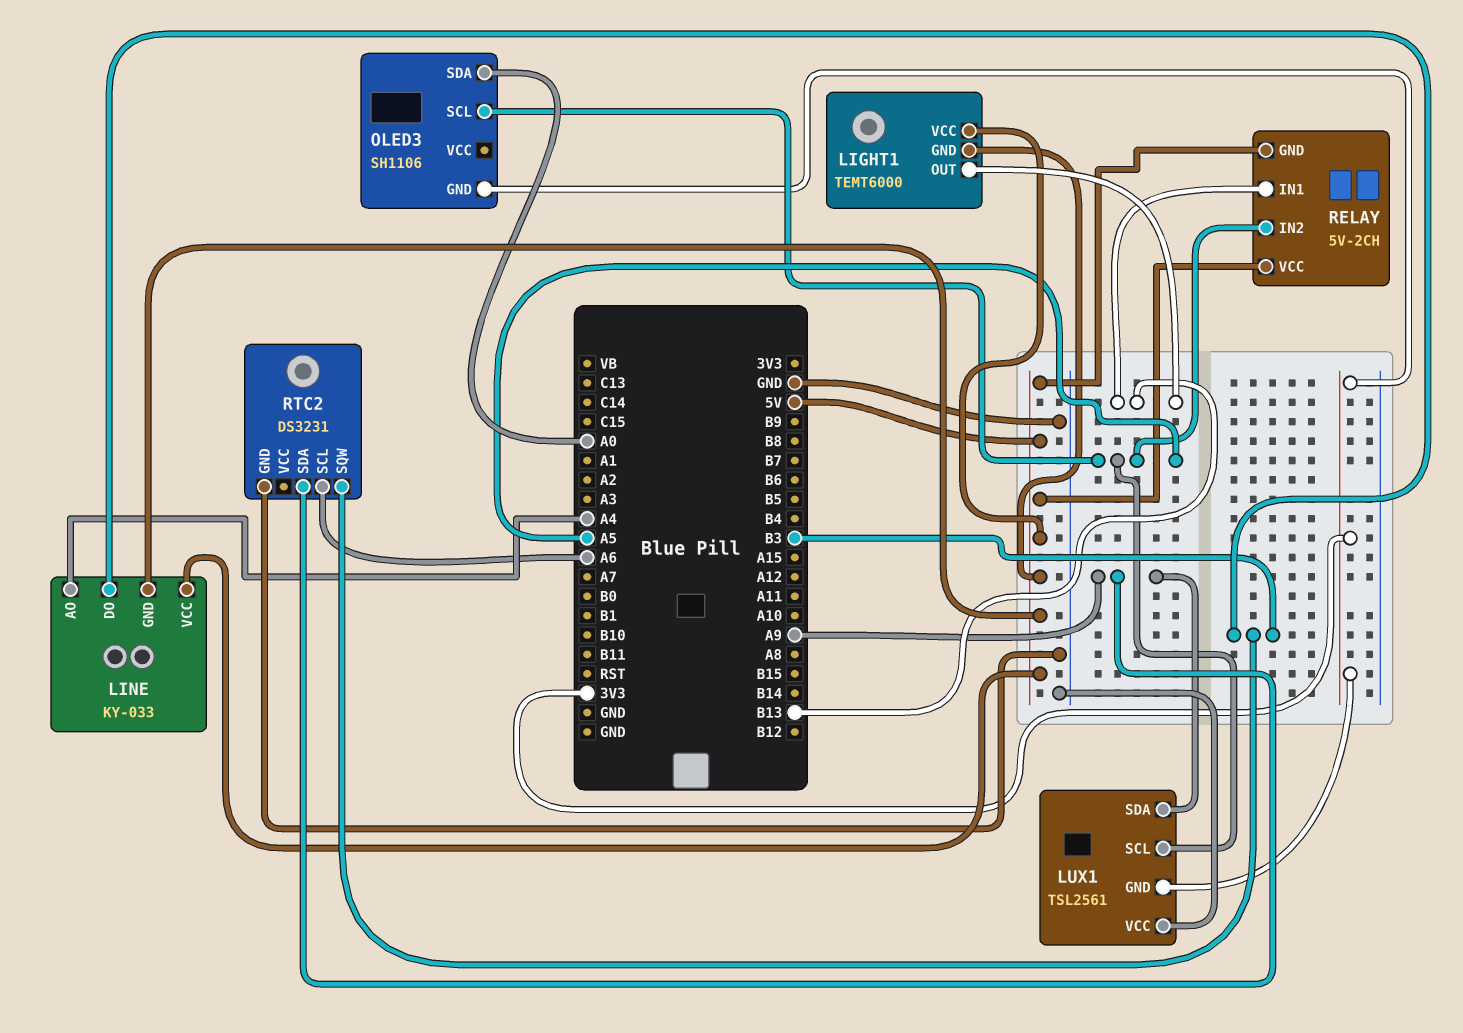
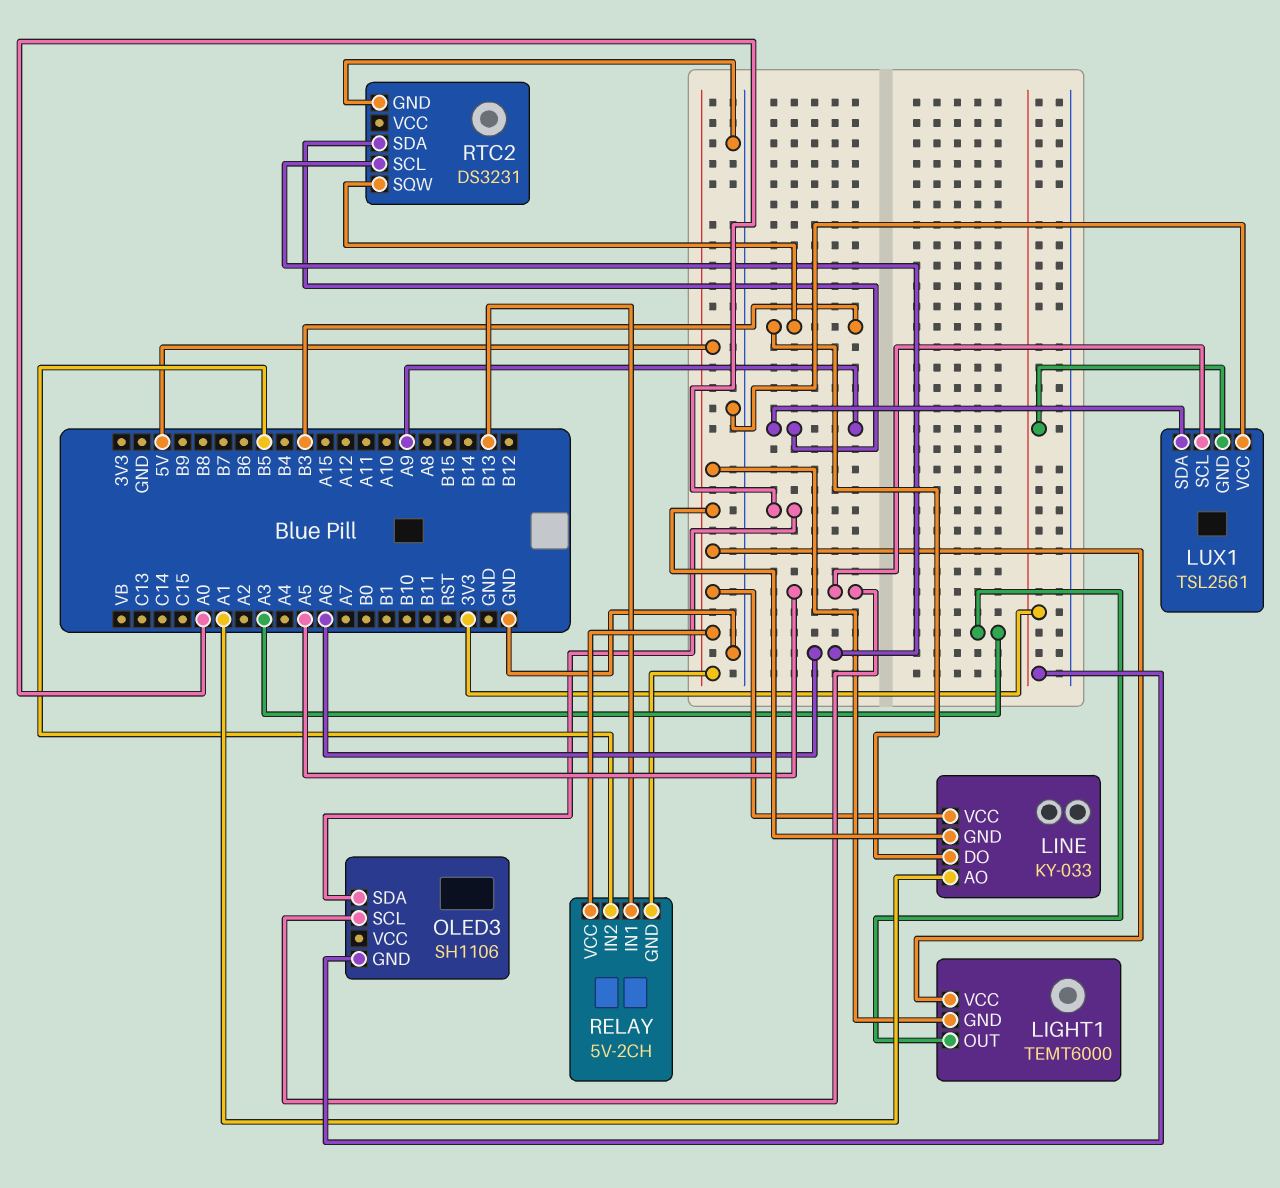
LIGHT1 pin OUT: B13 -> A3
LINE pin AO: A4 -> A1
RELAY pin IN2: A5 -> B5

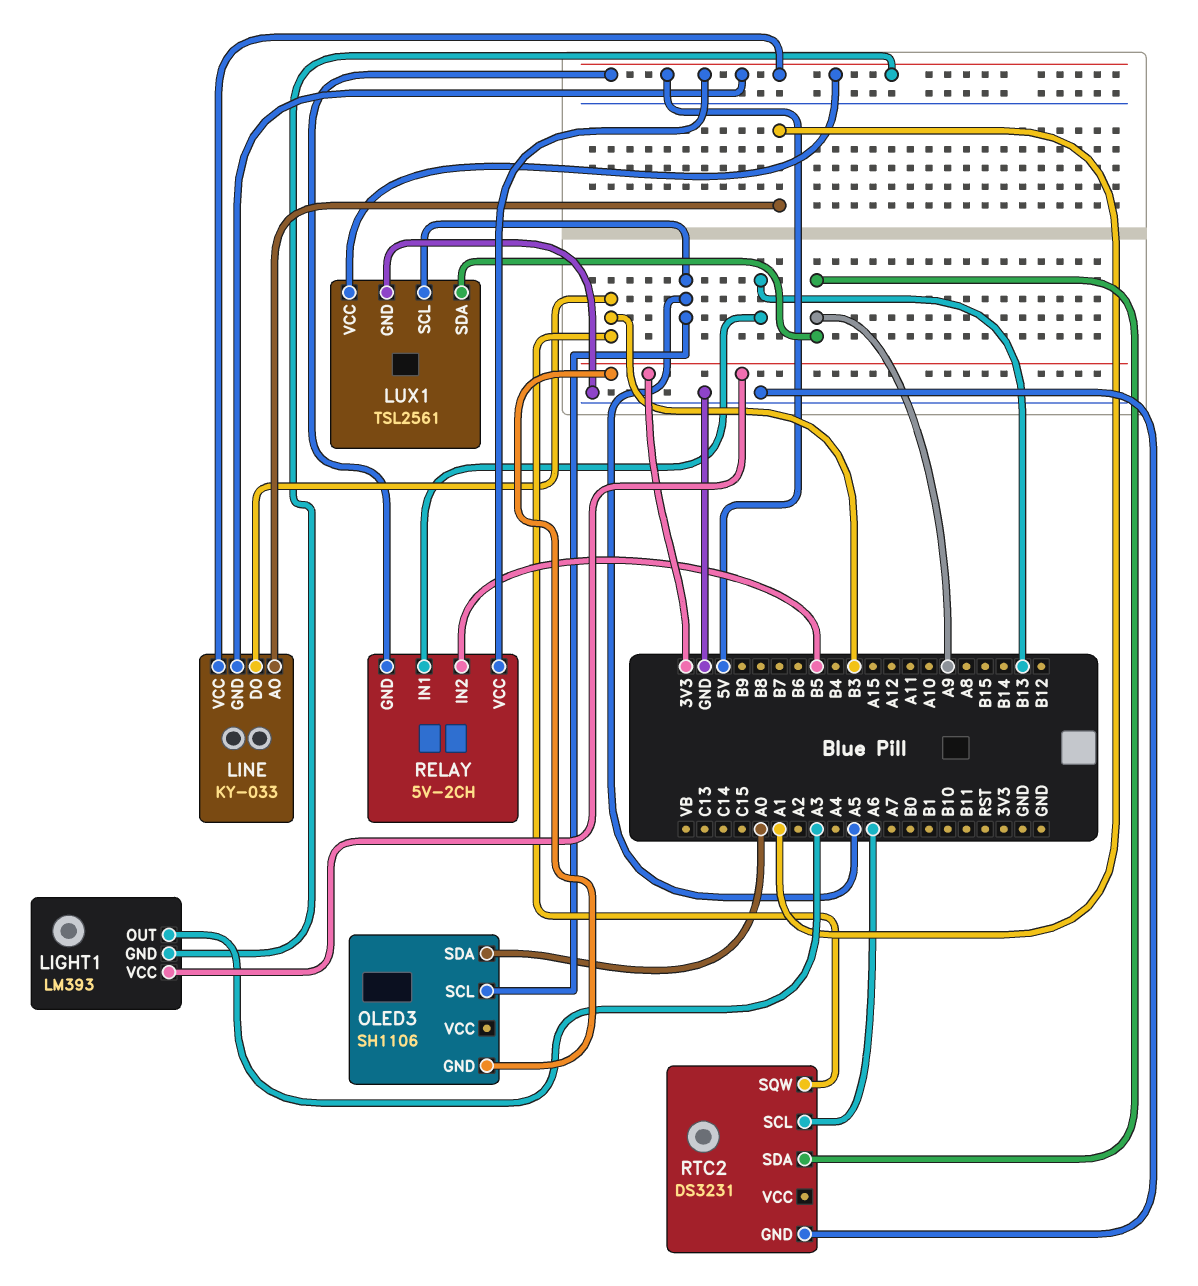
LIGHT1: TEMT6000 -> LM393
LIGHT1 pin VCC: 5V -> 3V3
LUX1 pin GND: 3V3 -> GND
LUX1 pin VCC: GND -> 5V

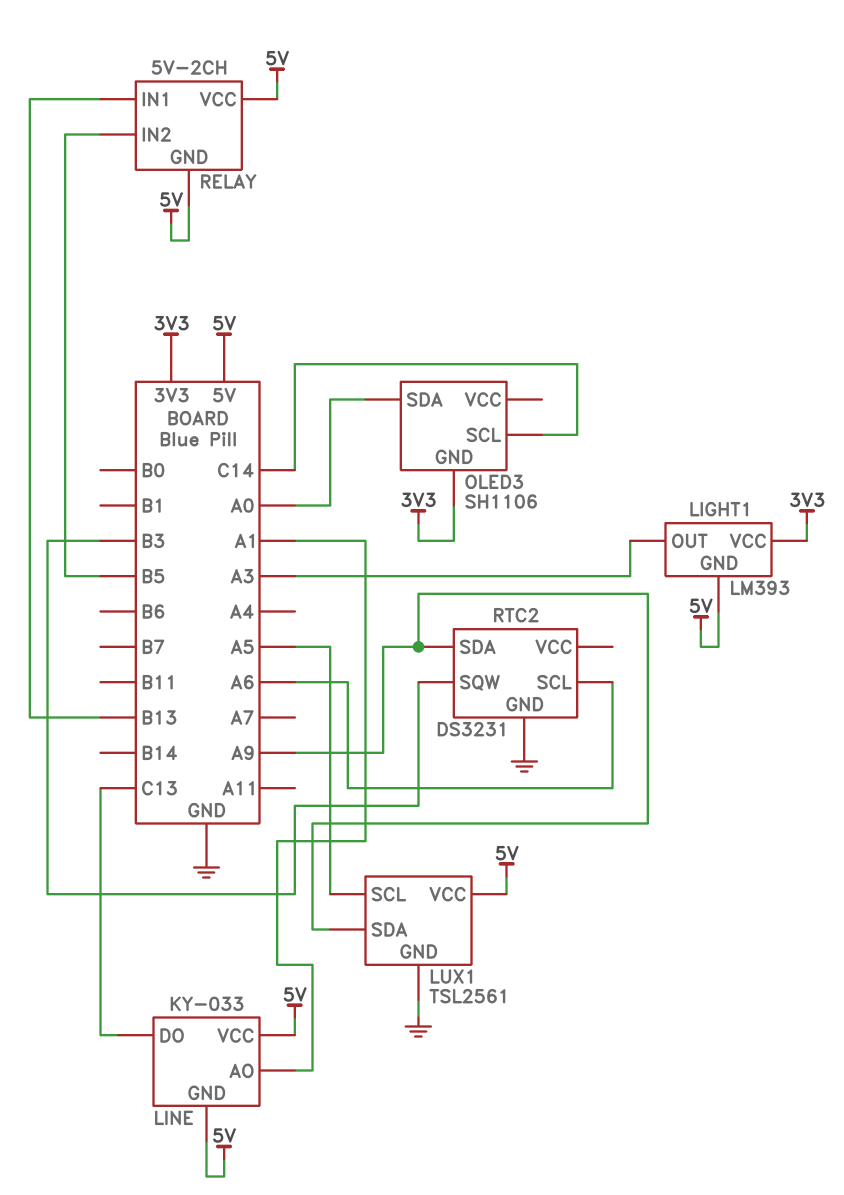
LINE pin DO: B3 -> C13
OLED3 pin SCL: A5 -> C14

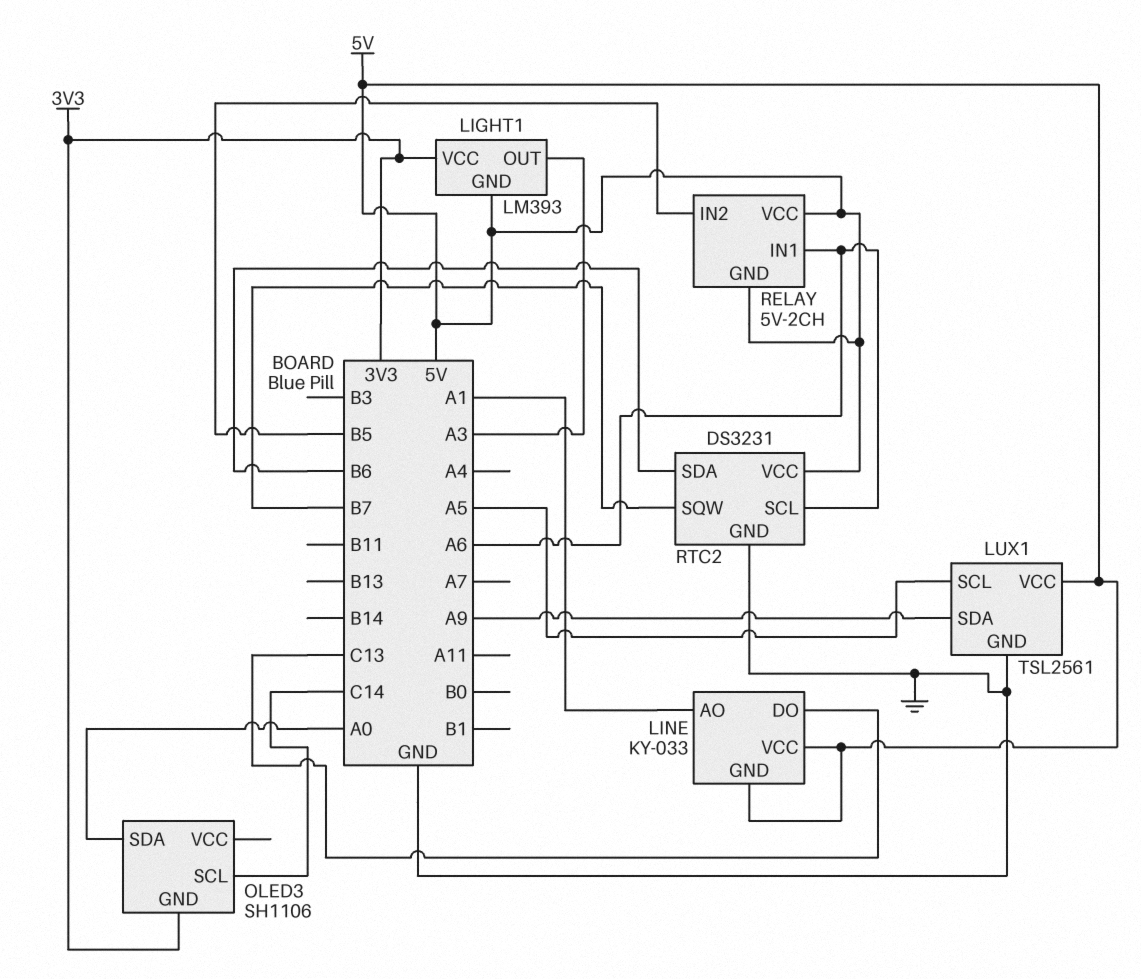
RELAY pin IN1: B13 -> A6
RTC2 pin SDA: A9 -> B6
RTC2 pin SQW: B3 -> B7
RTC2 pin VCC: none -> 5V

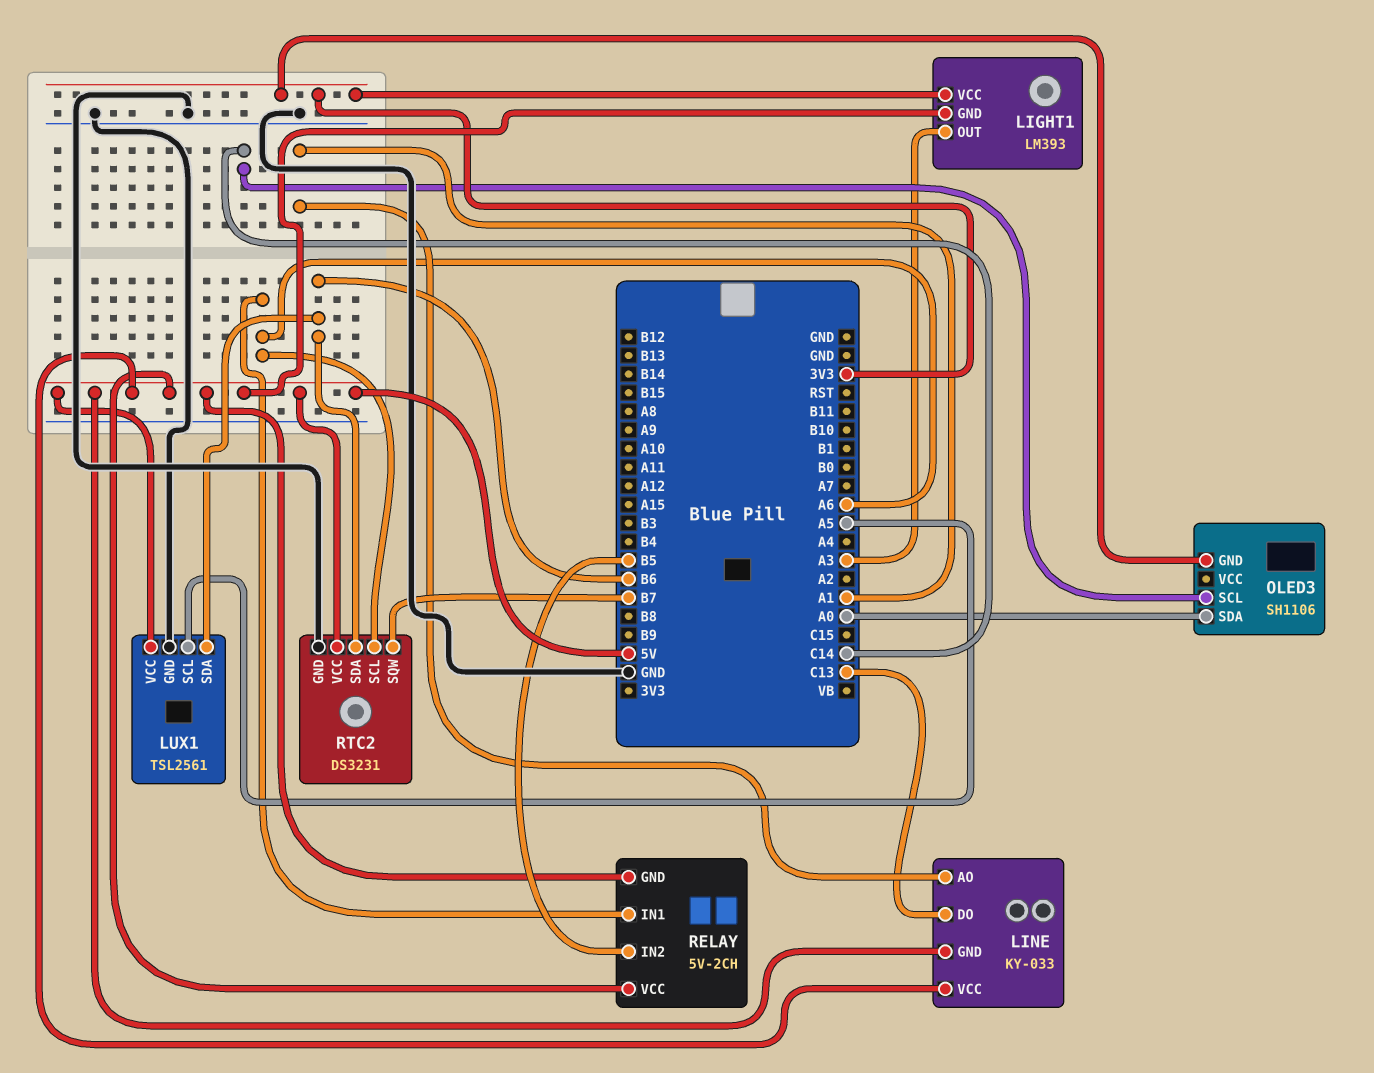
LUX1 pin SDA: A9 -> B6

